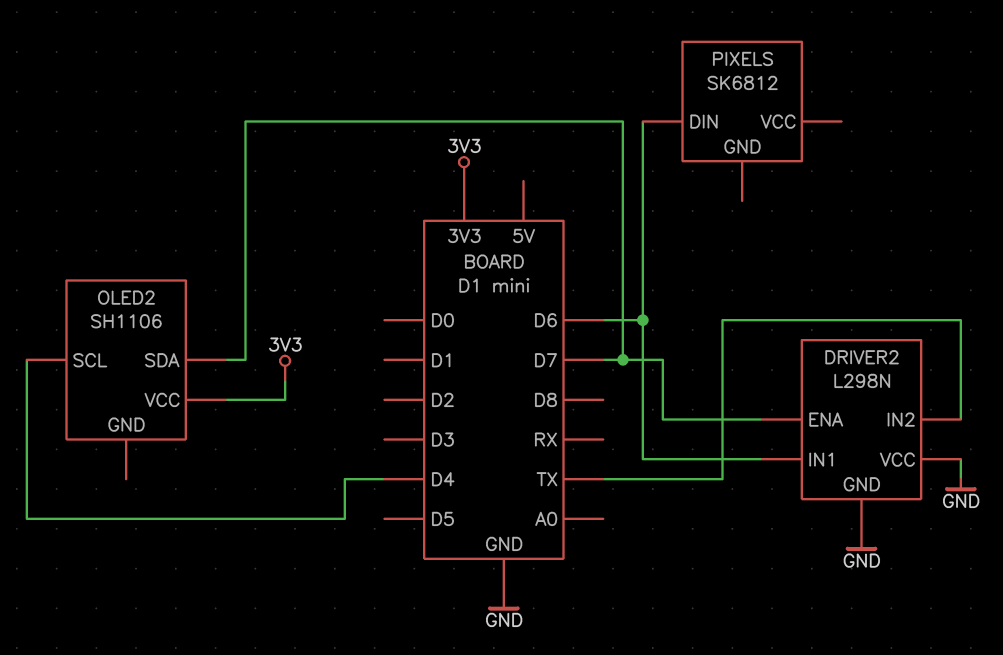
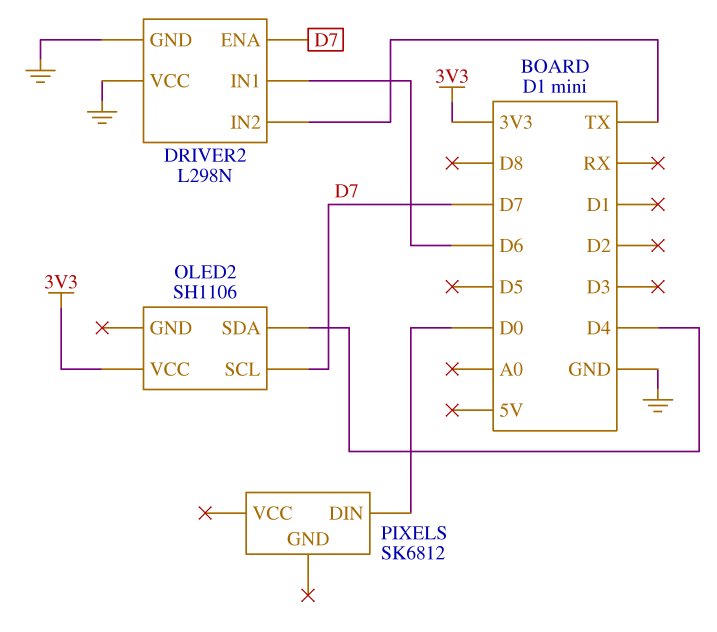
OLED2 pin SCL: D4 -> D7
OLED2 pin SDA: D7 -> D4
PIXELS pin DIN: D6 -> D0

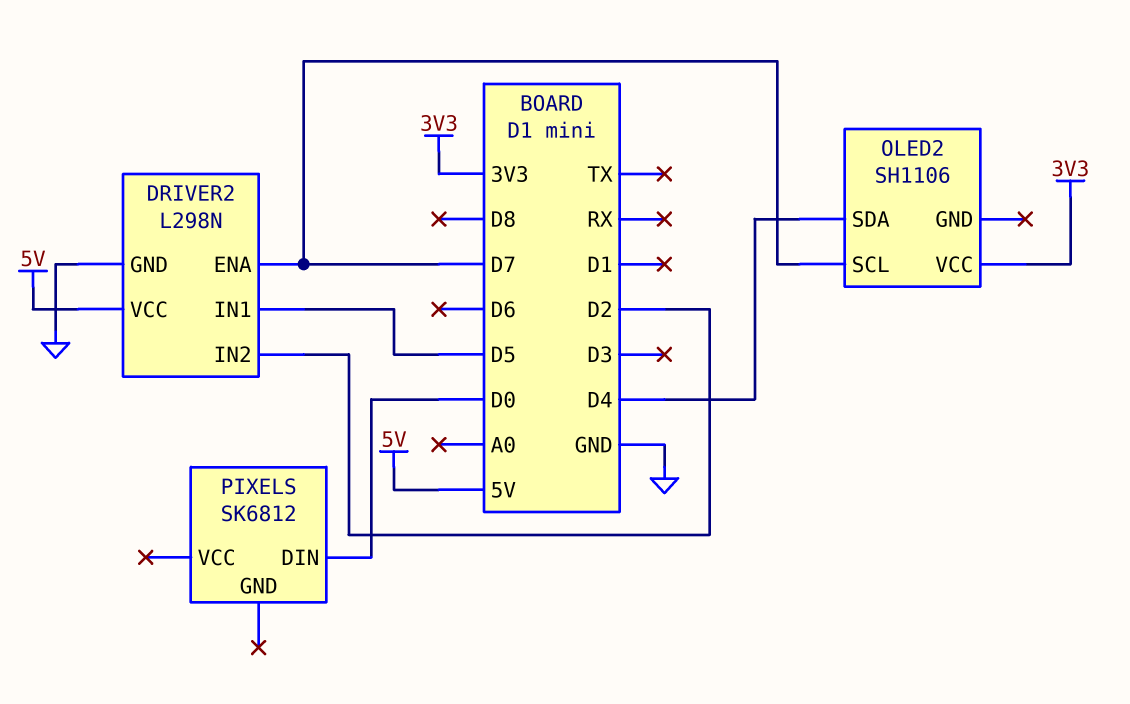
DRIVER2 pin IN1: D6 -> D5
DRIVER2 pin IN2: TX -> D2
DRIVER2 pin VCC: GND -> 5V

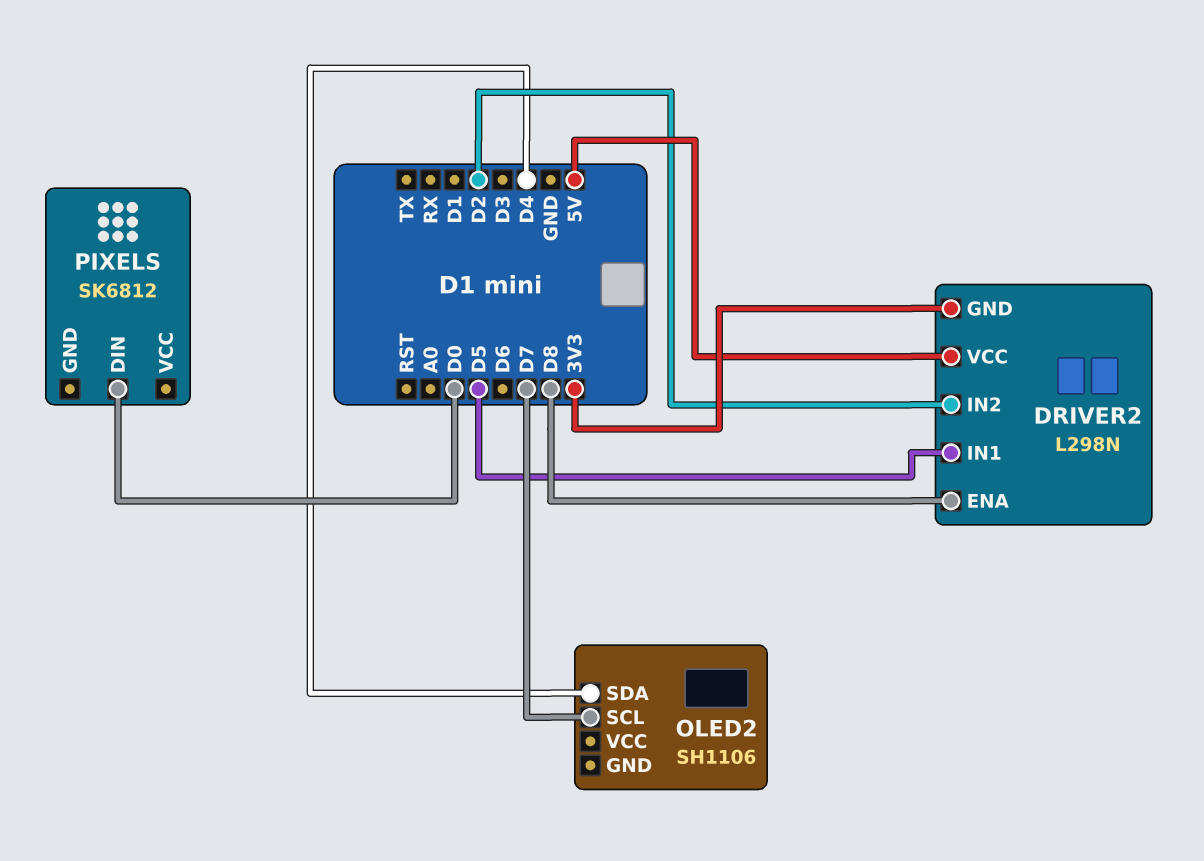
DRIVER2 pin ENA: D7 -> D8
DRIVER2 pin GND: GND -> 3V3
OLED2 pin VCC: 3V3 -> none

